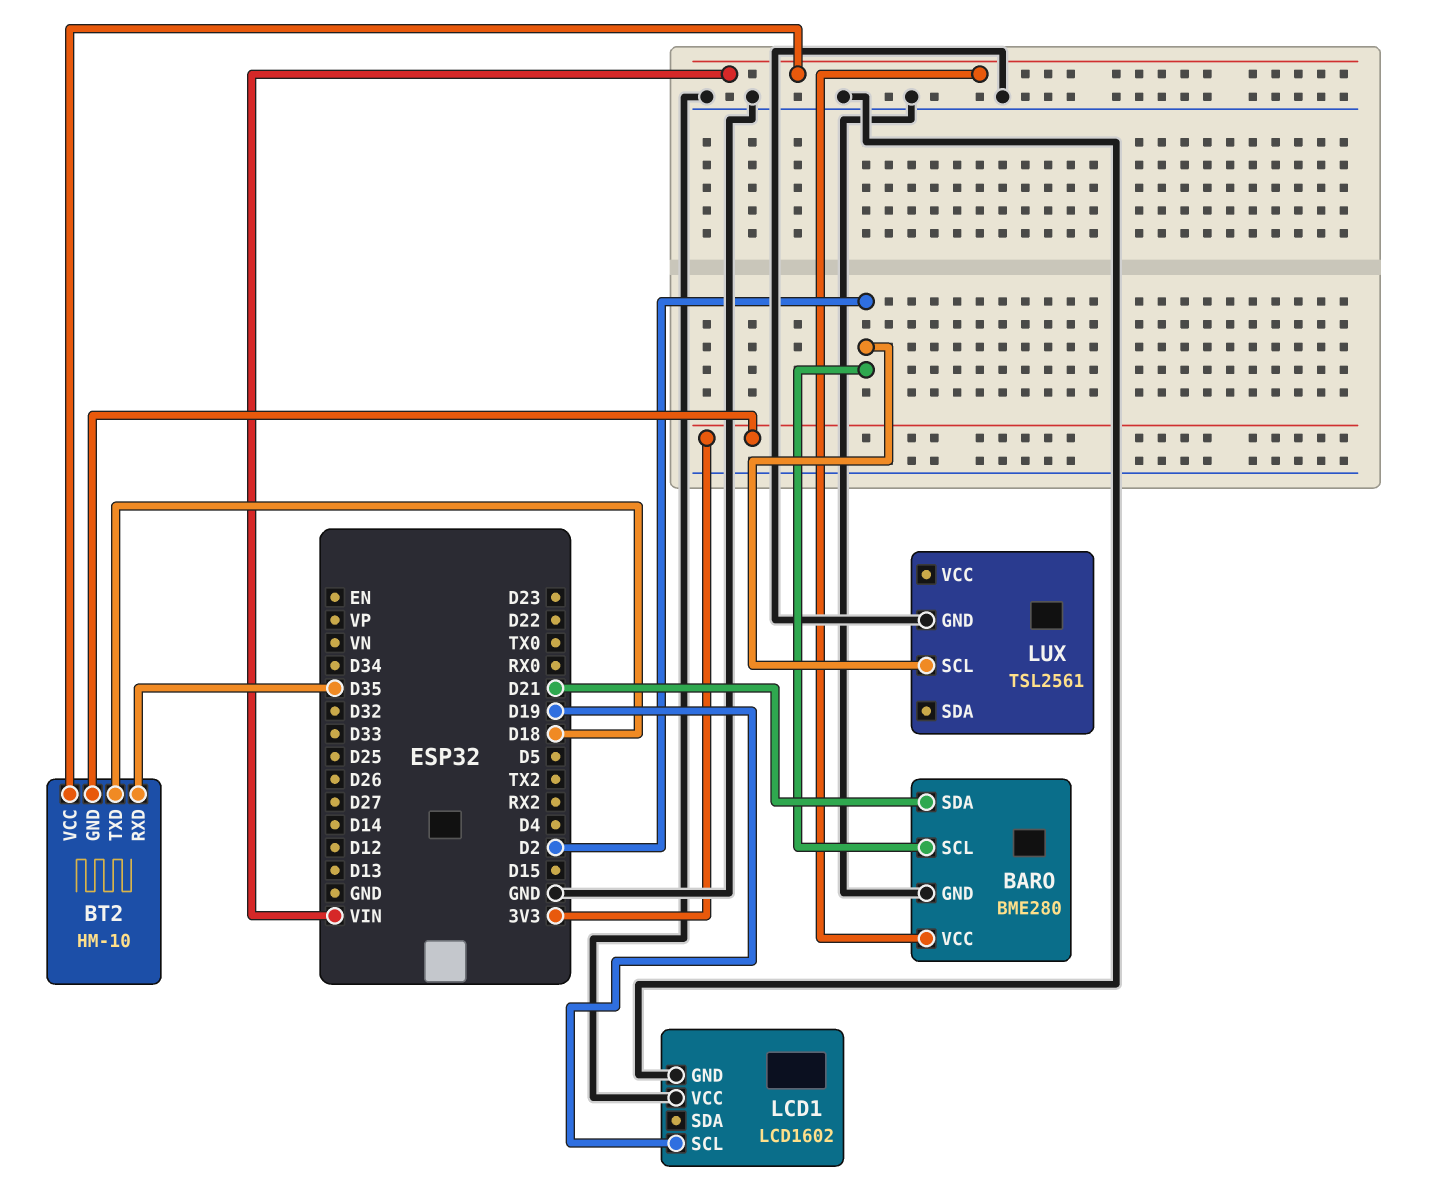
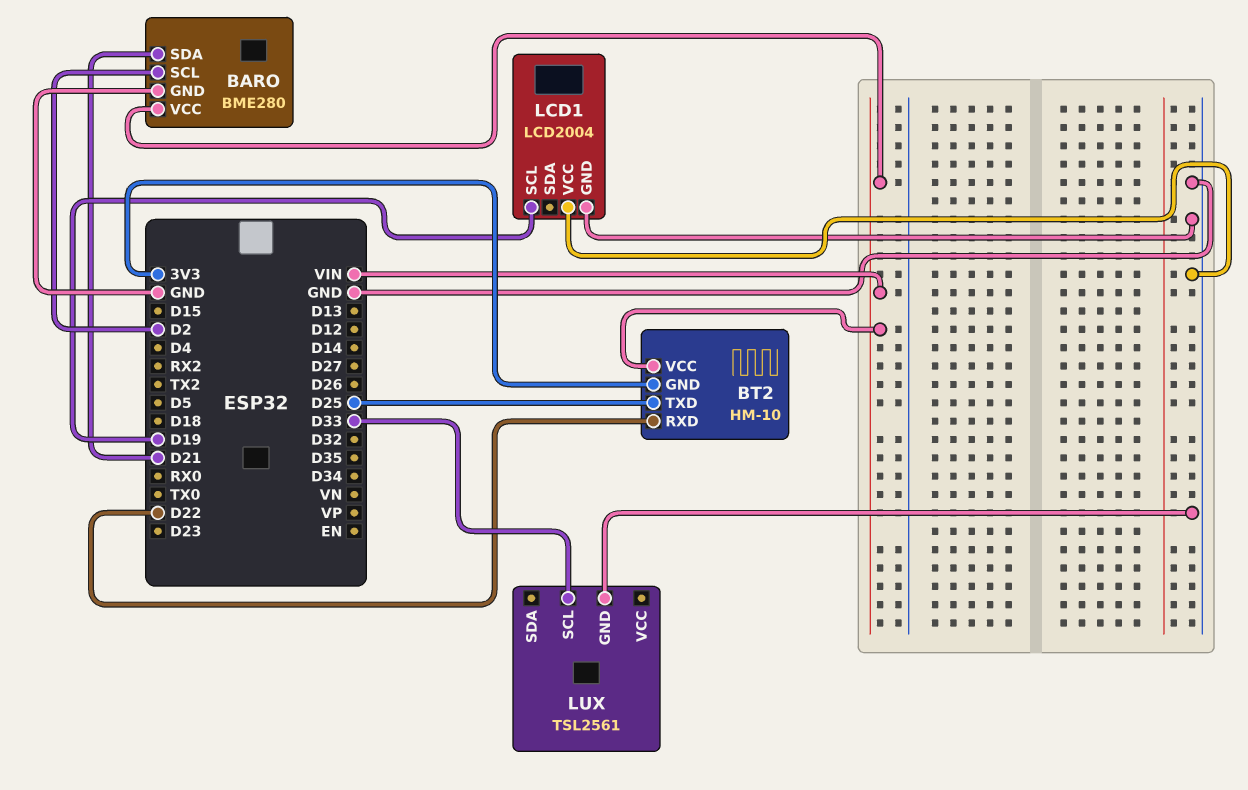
BT2 pin RXD: D35 -> D22
BT2 pin TXD: D18 -> D25
LCD1: LCD1602 -> LCD2004
LUX pin SCL: D2 -> D33

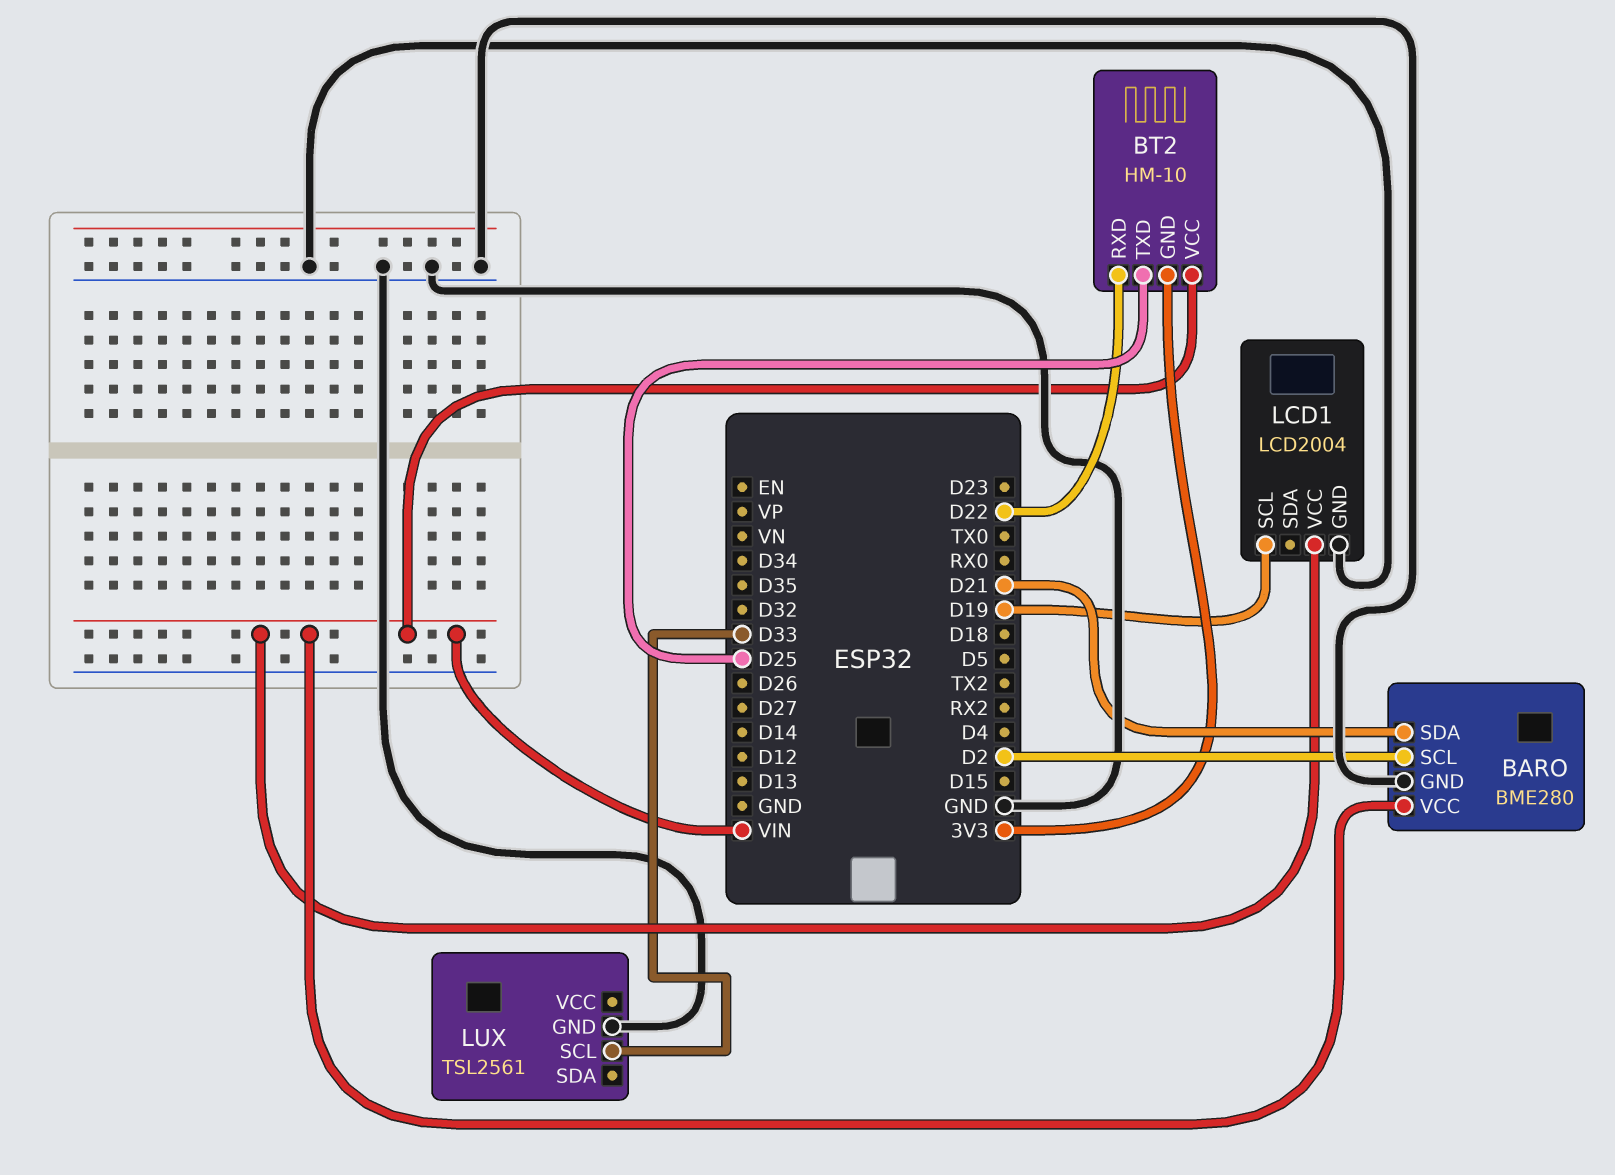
LCD1 pin VCC: GND -> VIN

